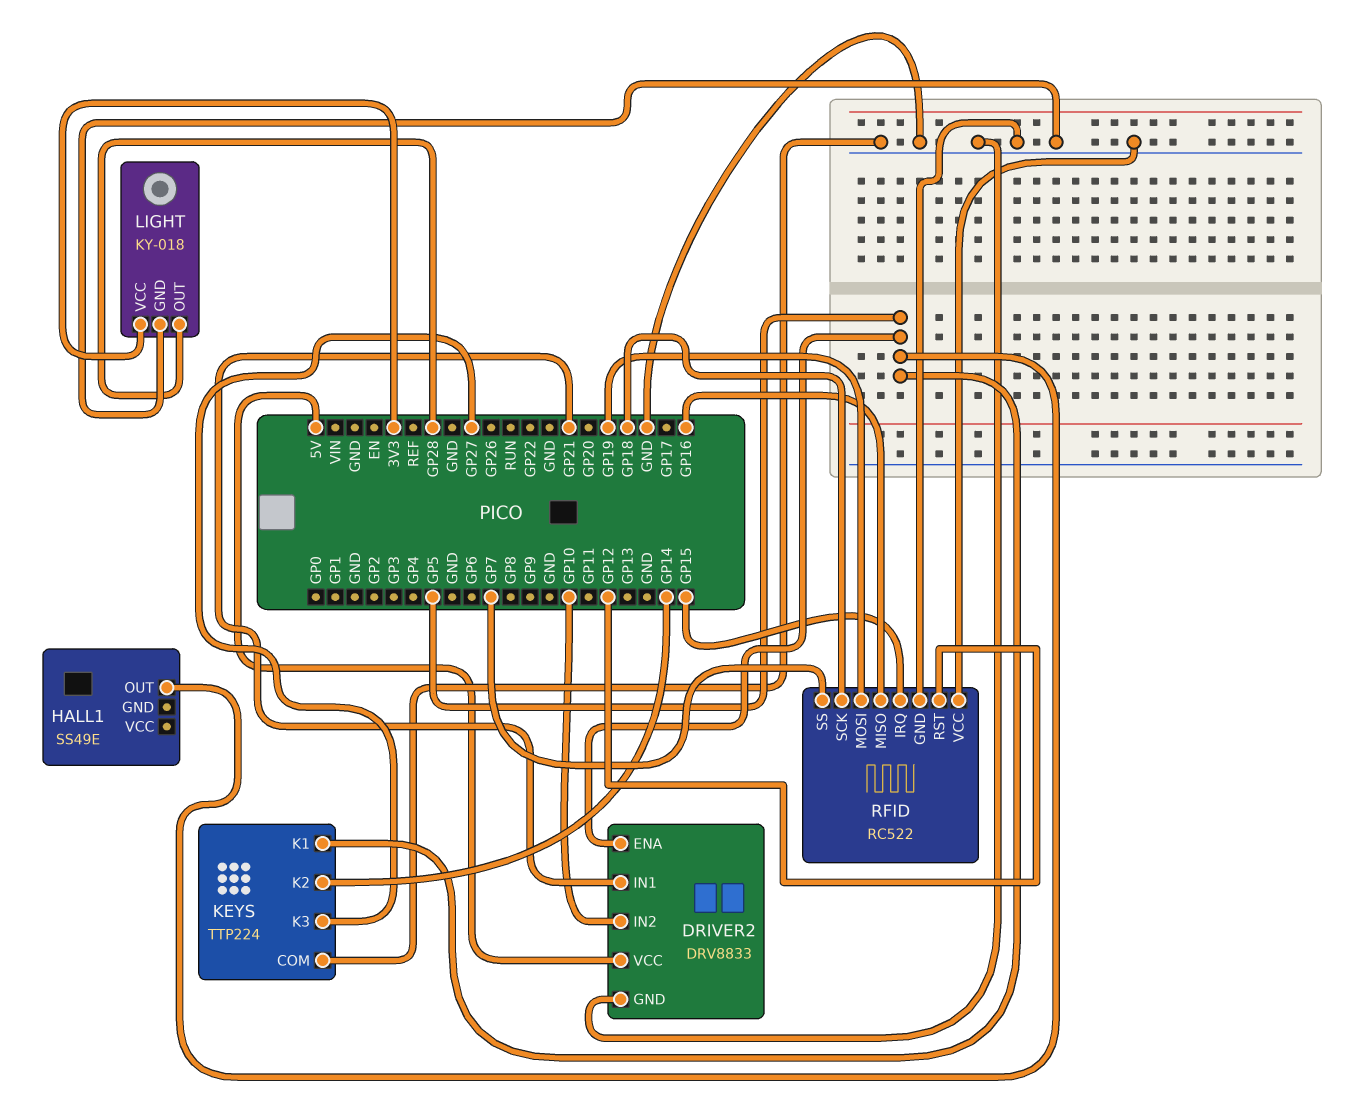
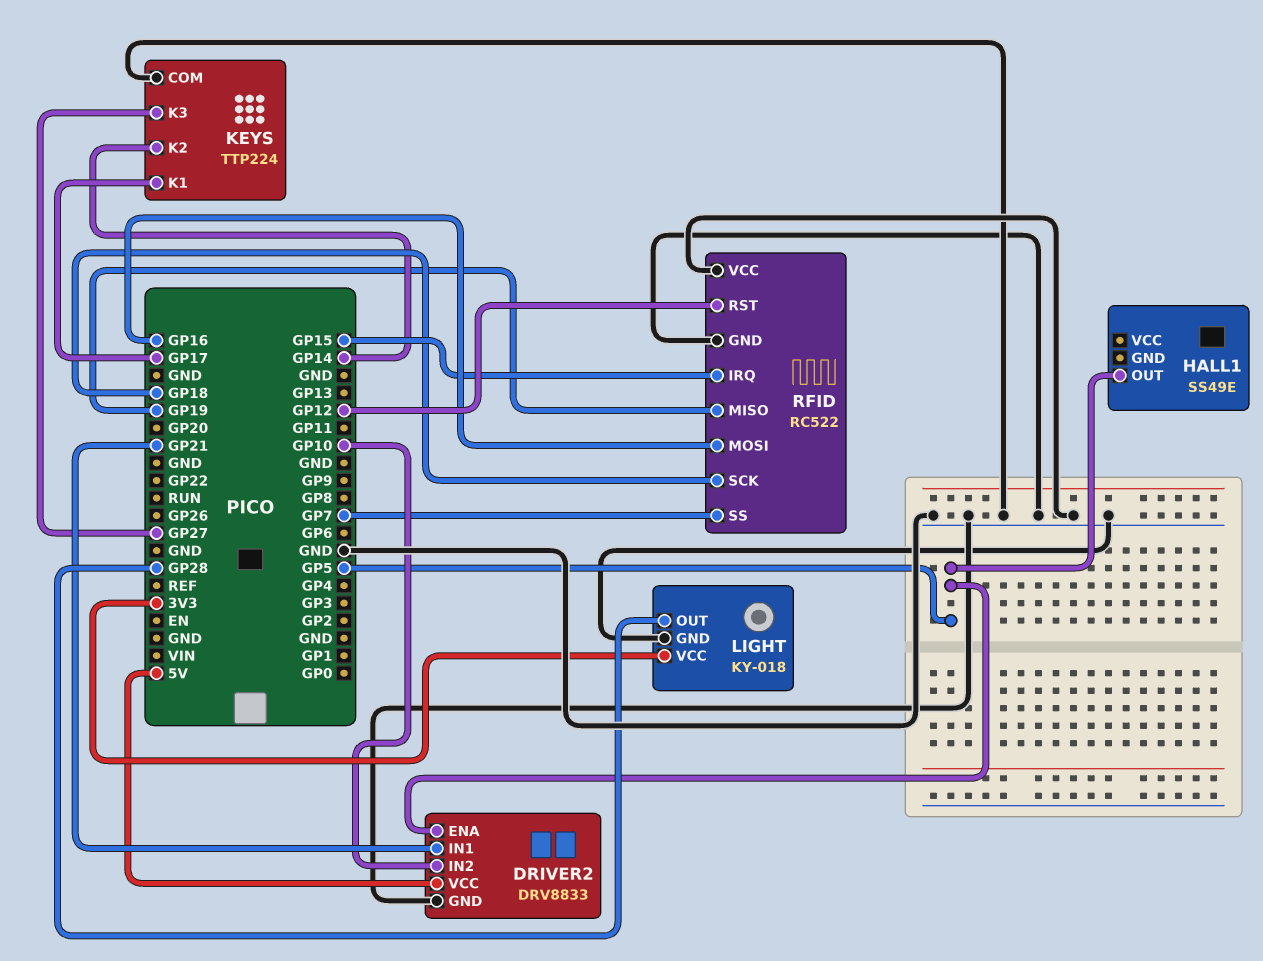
KEYS pin K1: GP5 -> GP17
RFID pin MISO: GP16 -> GP19
RFID pin MOSI: GP19 -> GP16

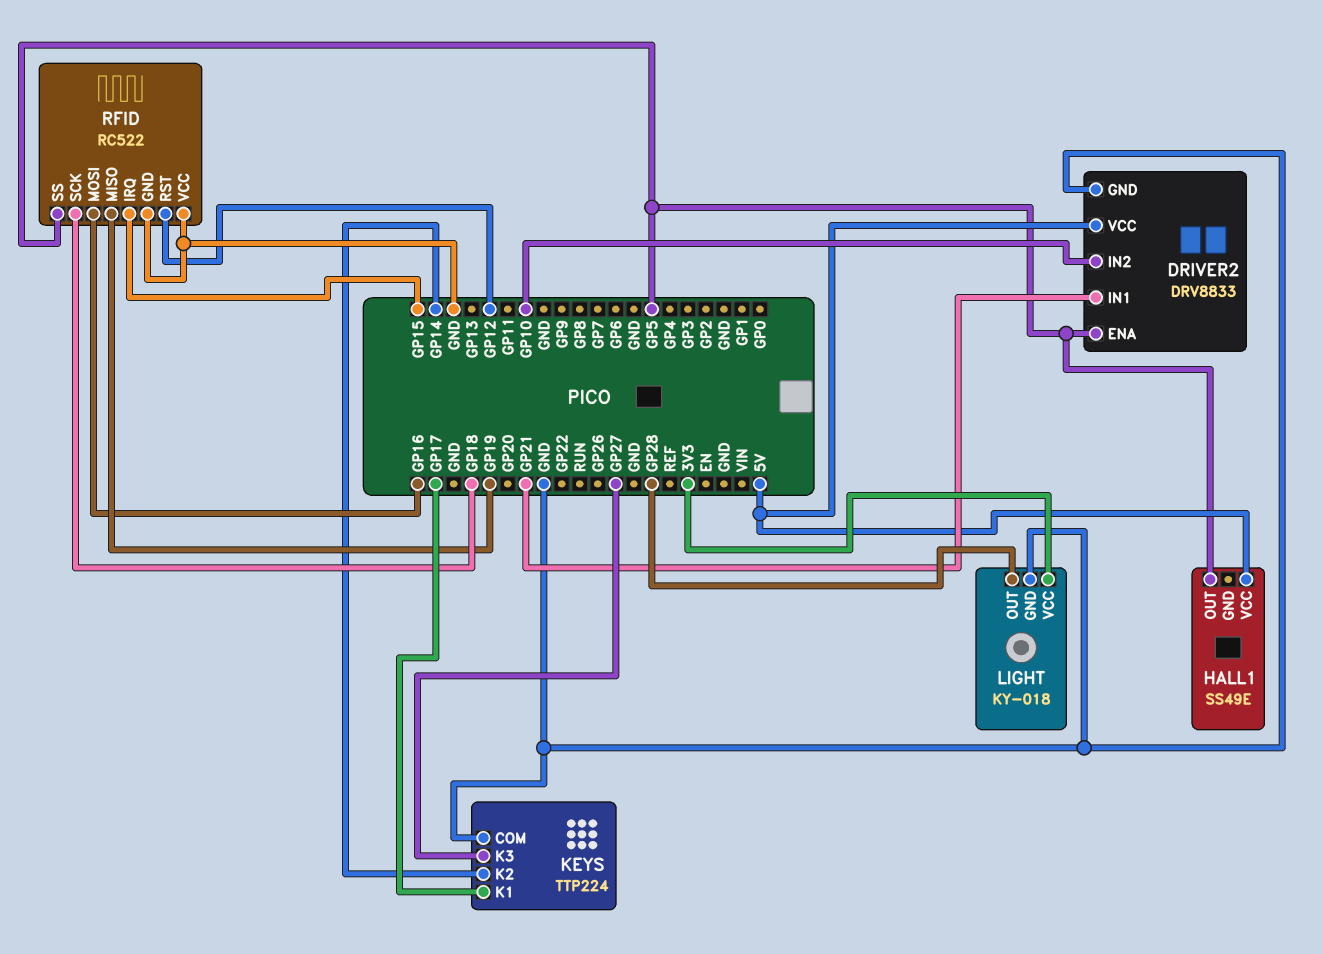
HALL1 pin VCC: none -> 5V
RFID pin SS: GP7 -> GP5

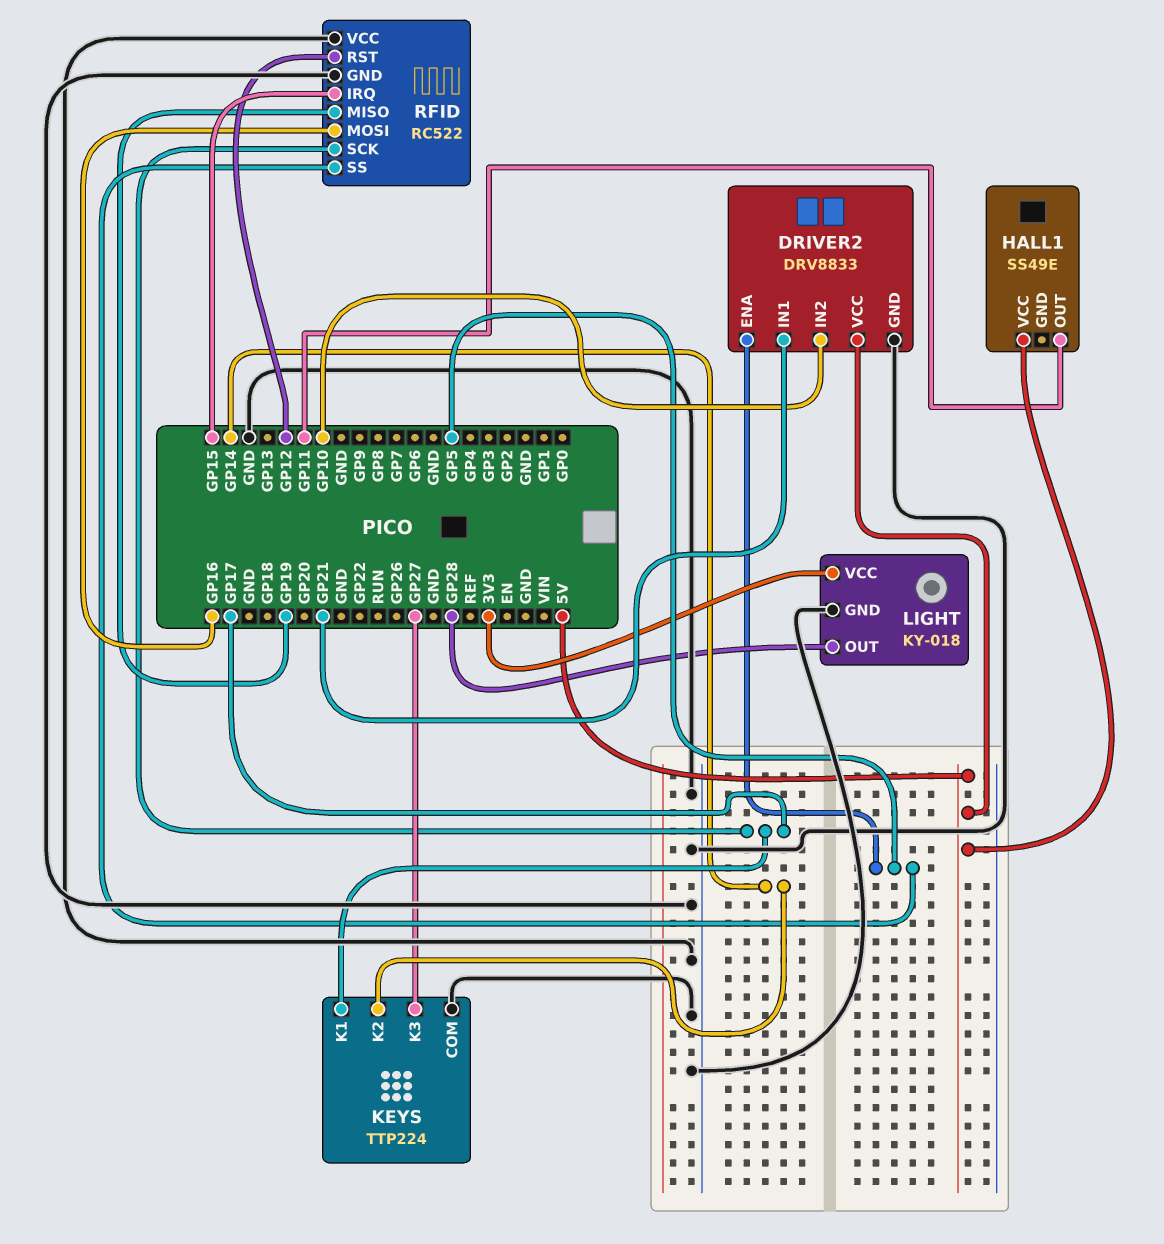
HALL1 pin OUT: GP5 -> GP11
RFID pin SCK: GP18 -> GP17

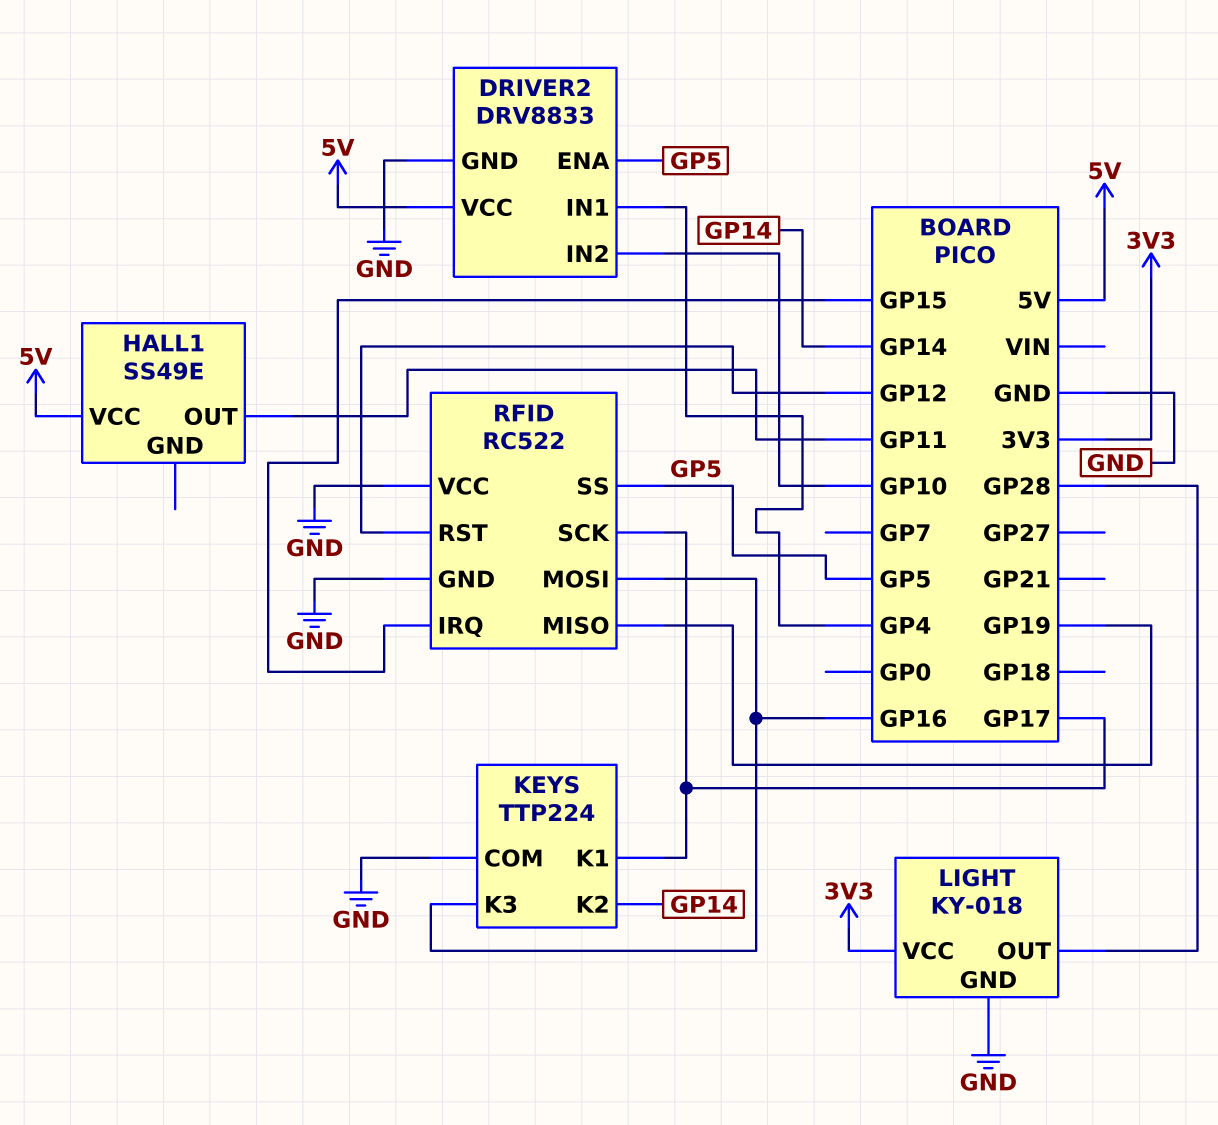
DRIVER2 pin IN1: GP21 -> GP4
KEYS pin K3: GP27 -> GP16

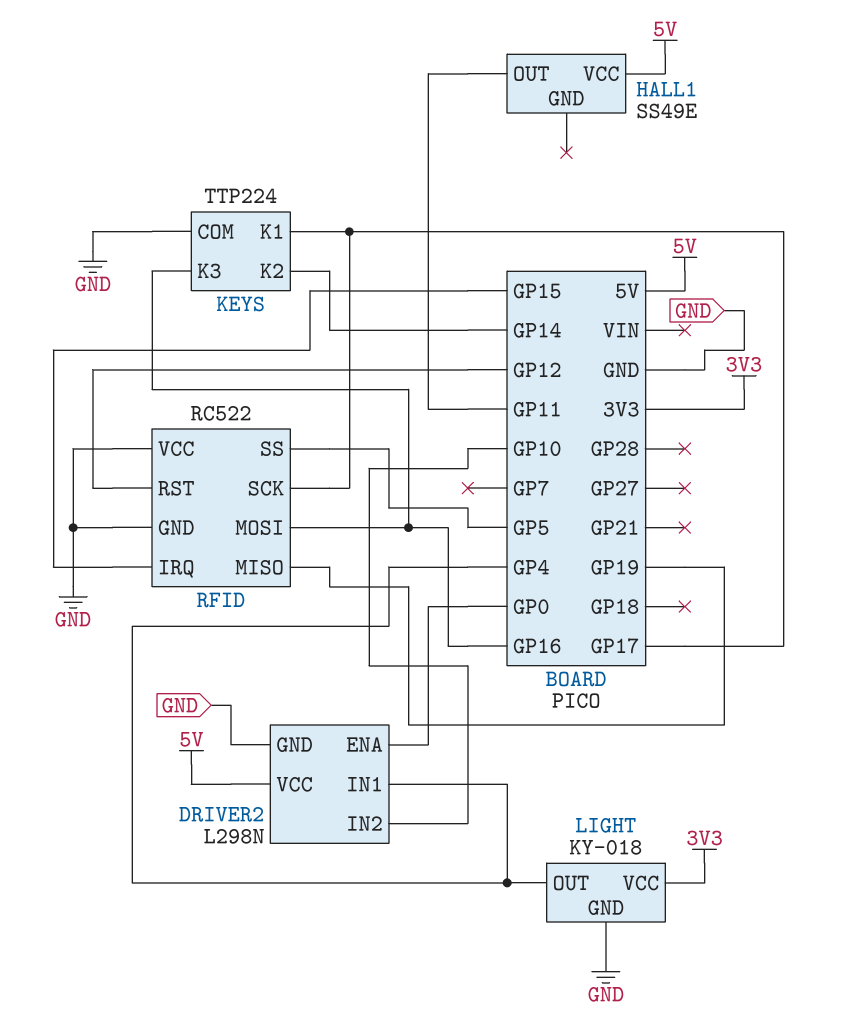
DRIVER2: DRV8833 -> L298N
DRIVER2 pin ENA: GP5 -> GP0
LIGHT pin OUT: GP28 -> GP4

